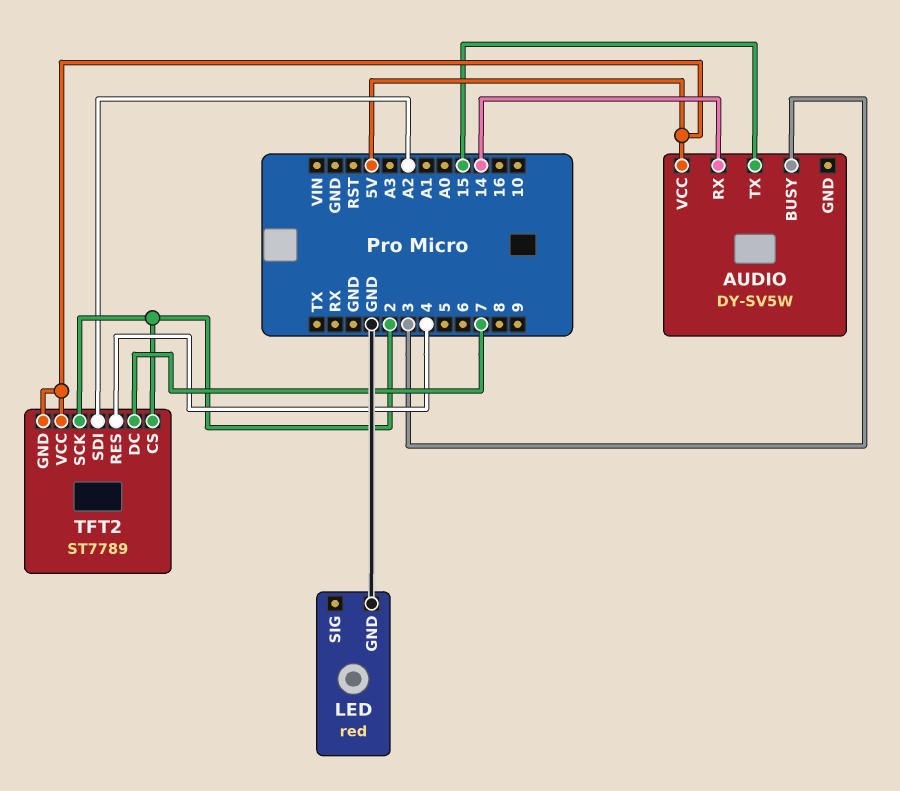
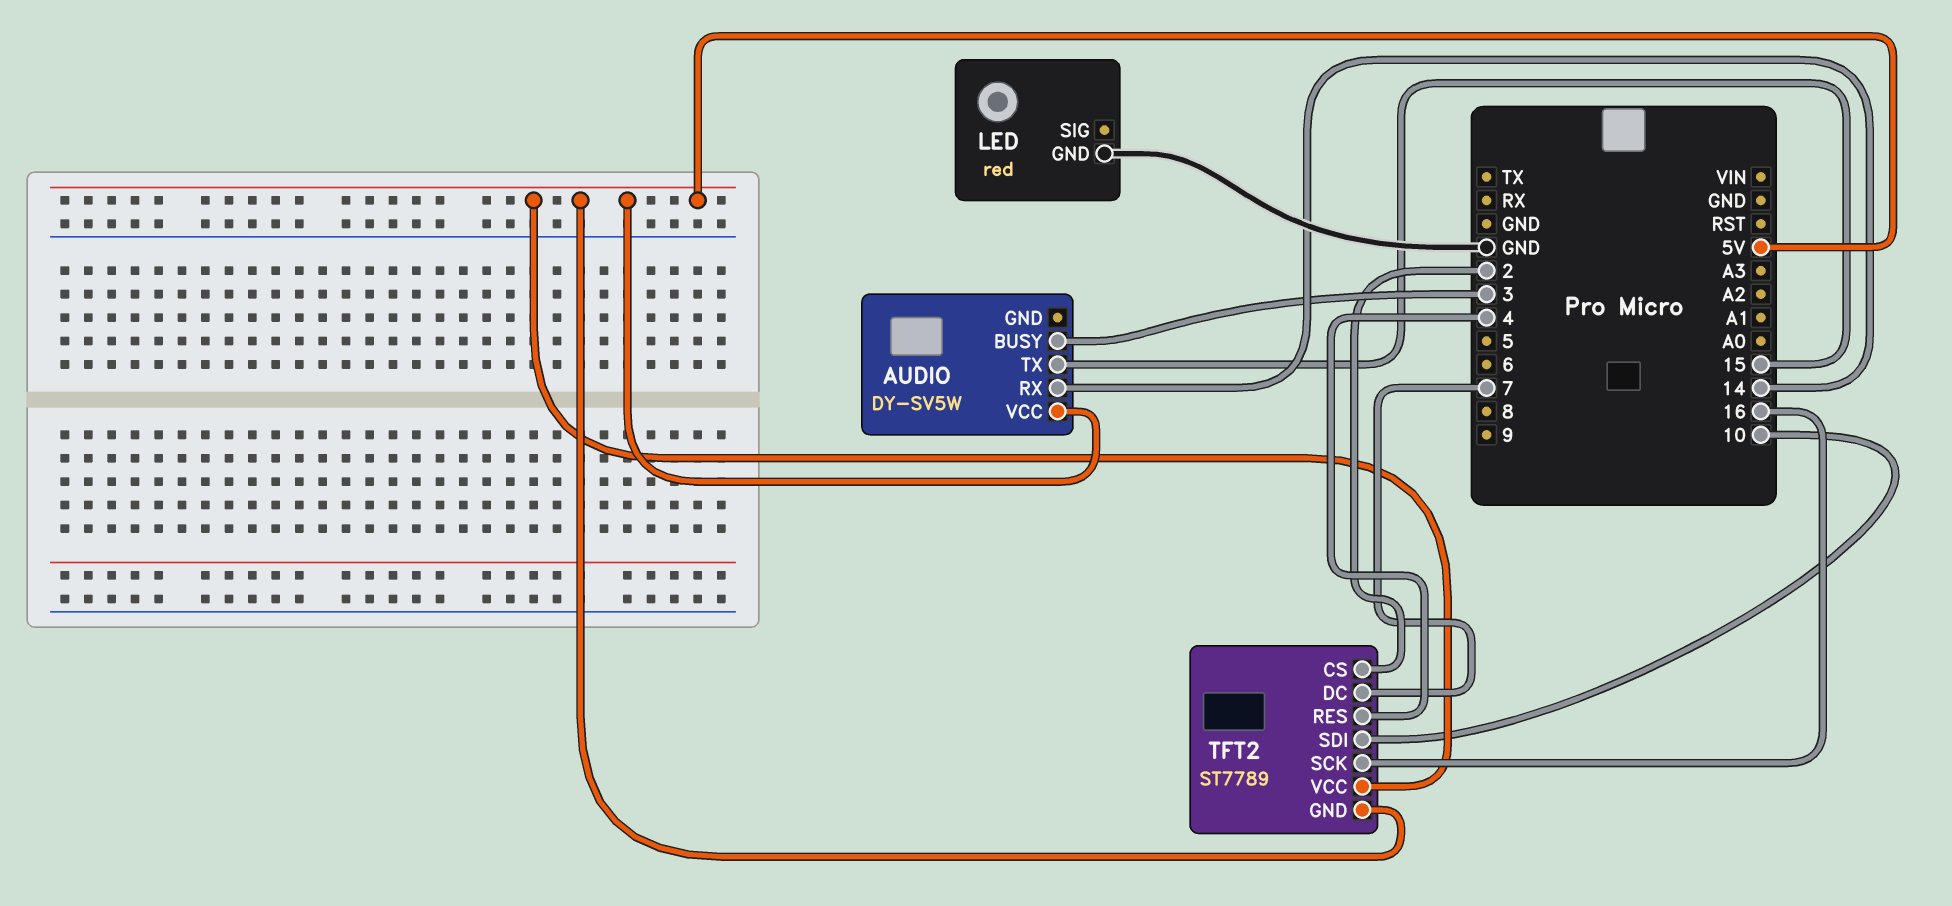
TFT2 pin SCK: 2 -> 16
TFT2 pin SDI: A2 -> 10

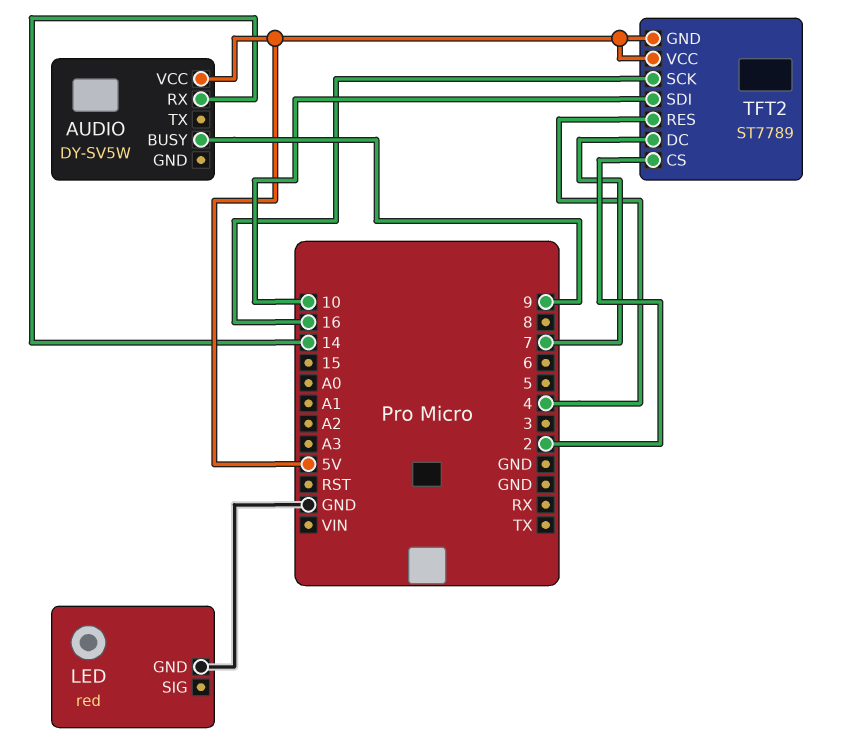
AUDIO pin BUSY: 3 -> 9
AUDIO pin TX: 15 -> none

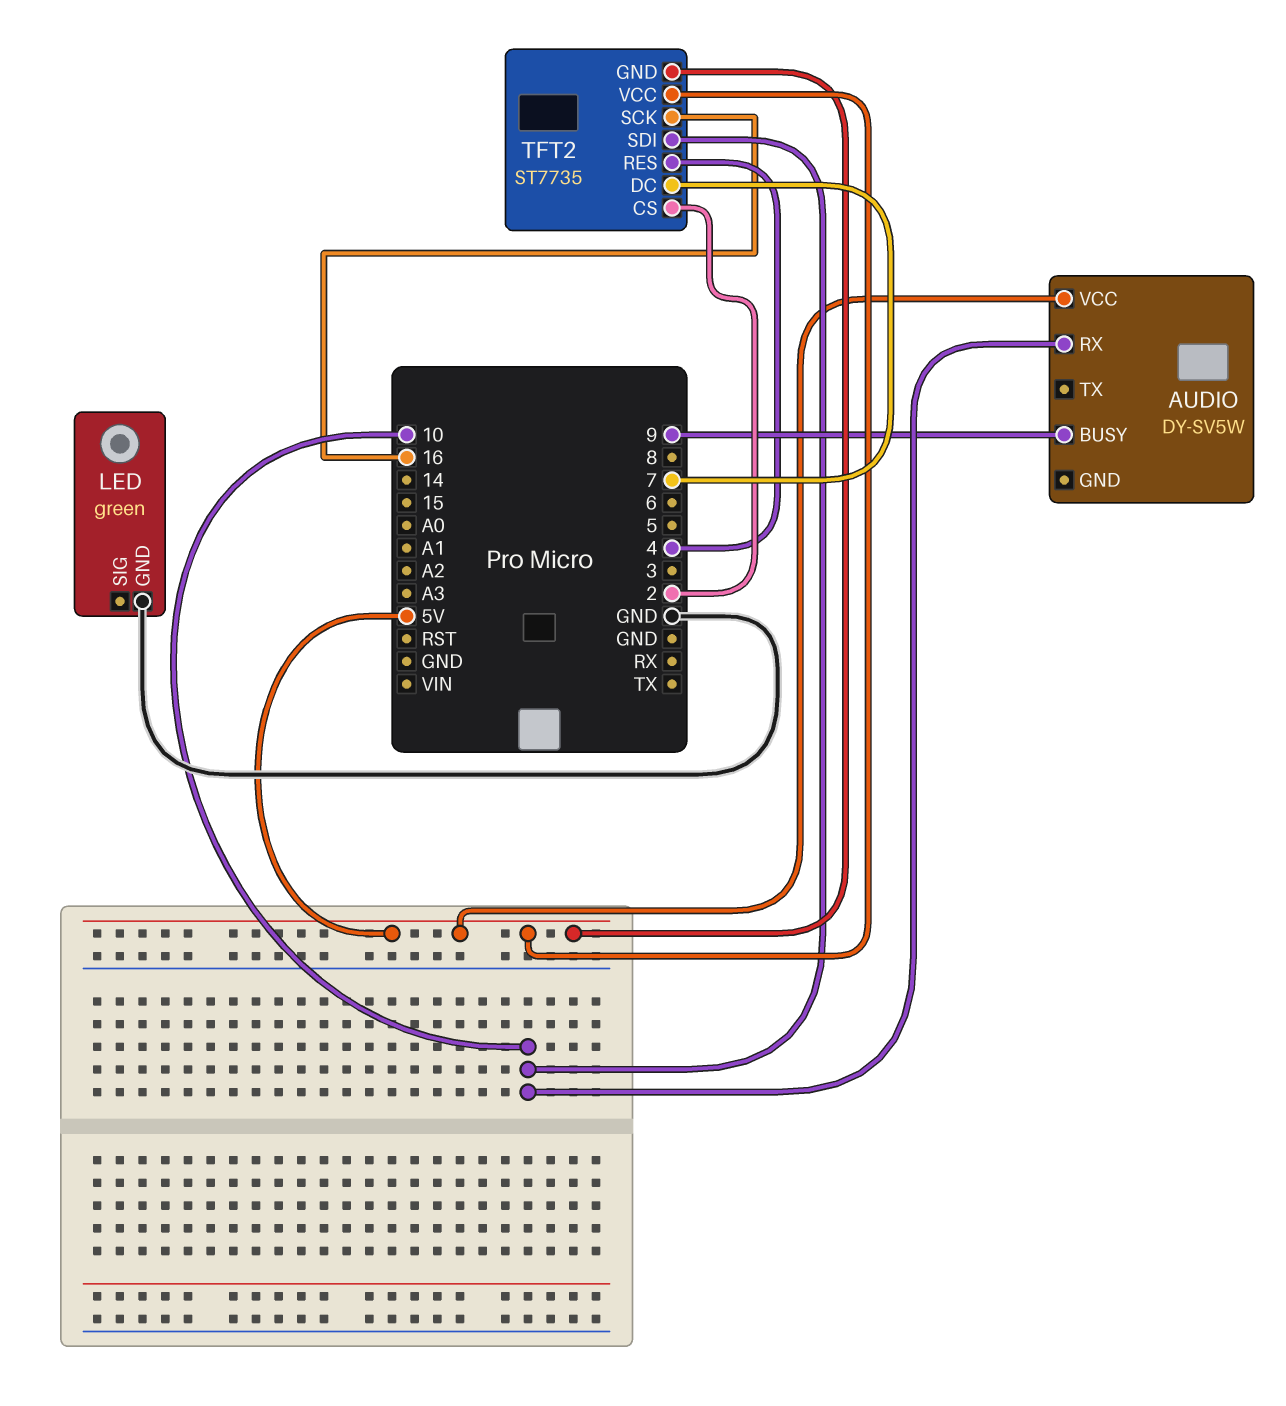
AUDIO pin RX: 14 -> 10
LED: red -> green
TFT2: ST7789 -> ST7735

